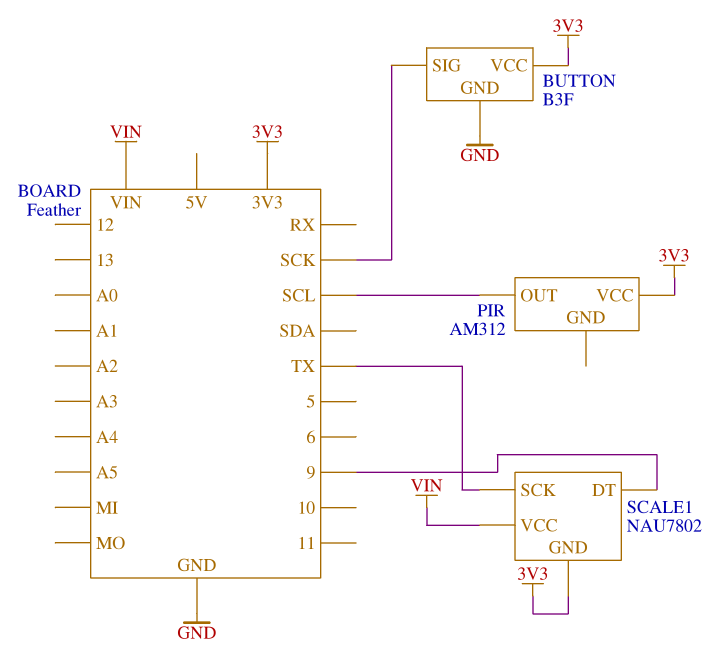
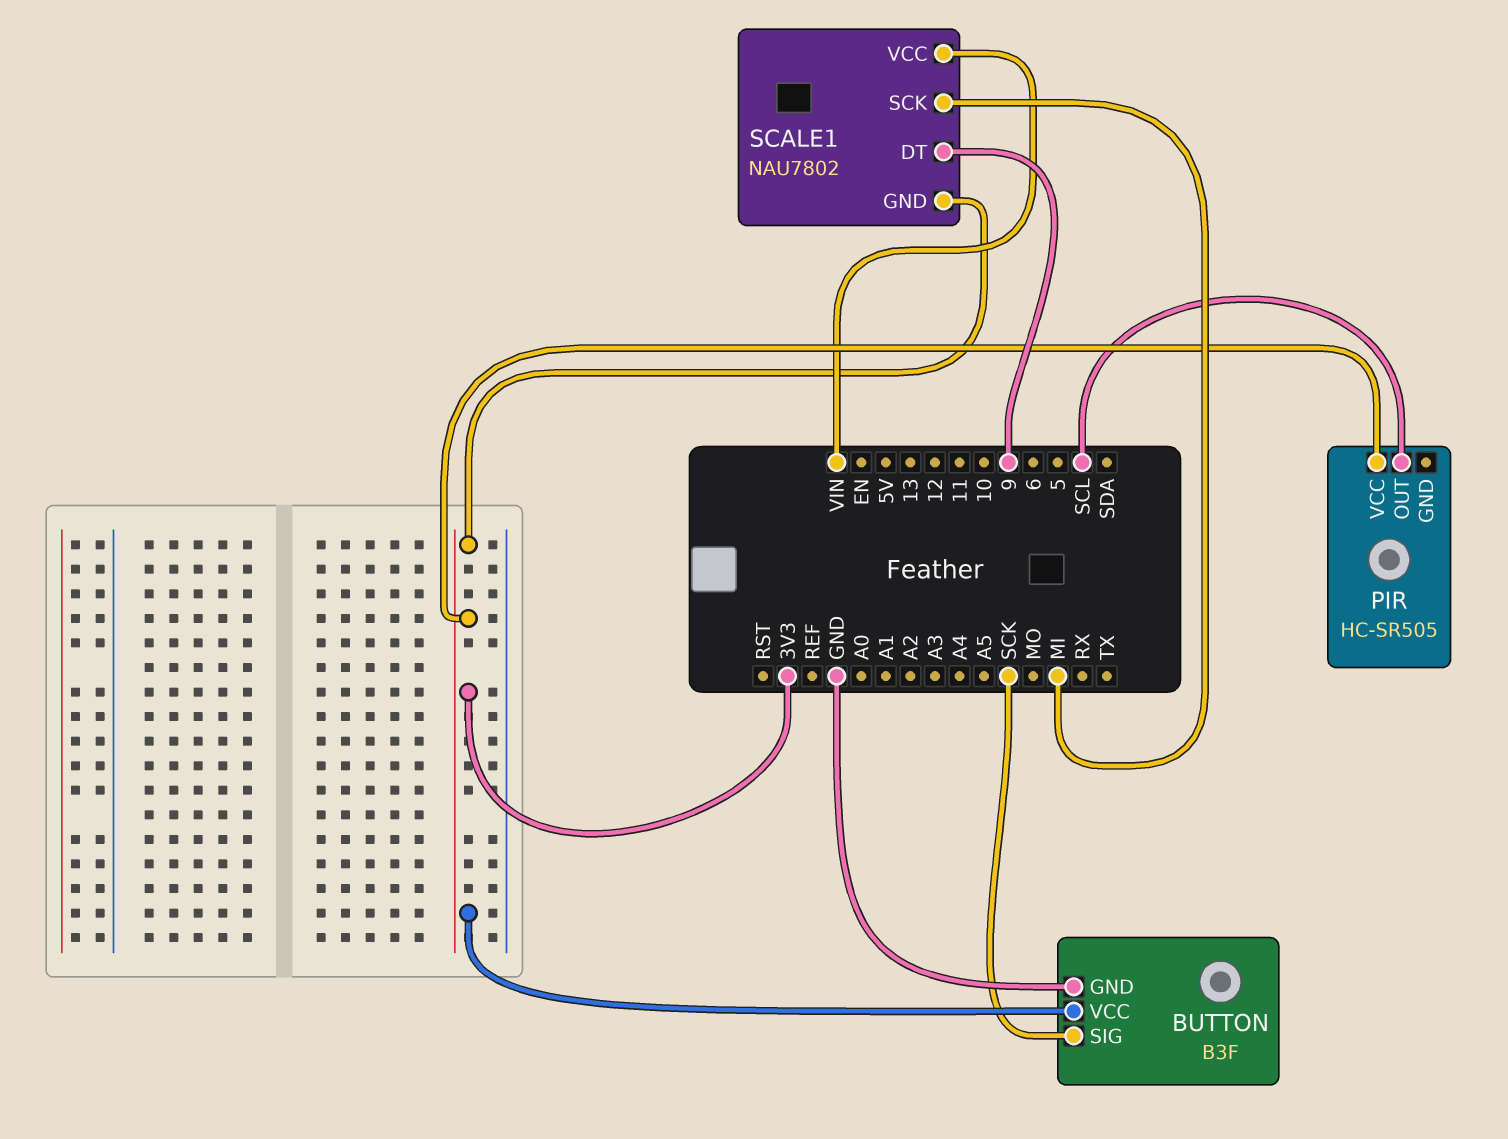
PIR: AM312 -> HC-SR505
SCALE1 pin SCK: TX -> MI

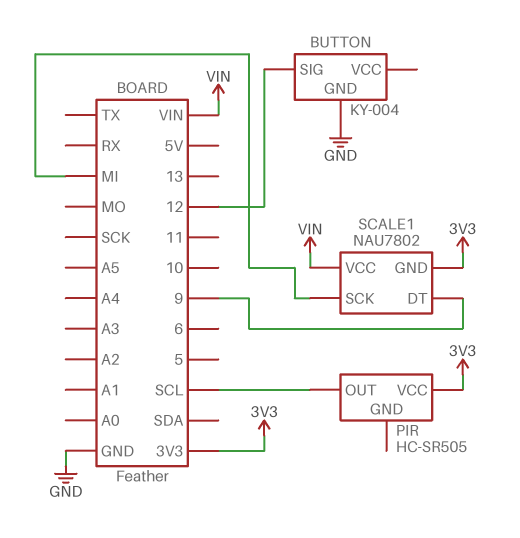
BUTTON: B3F -> KY-004
BUTTON pin SIG: SCK -> 12
BUTTON pin VCC: 3V3 -> none

